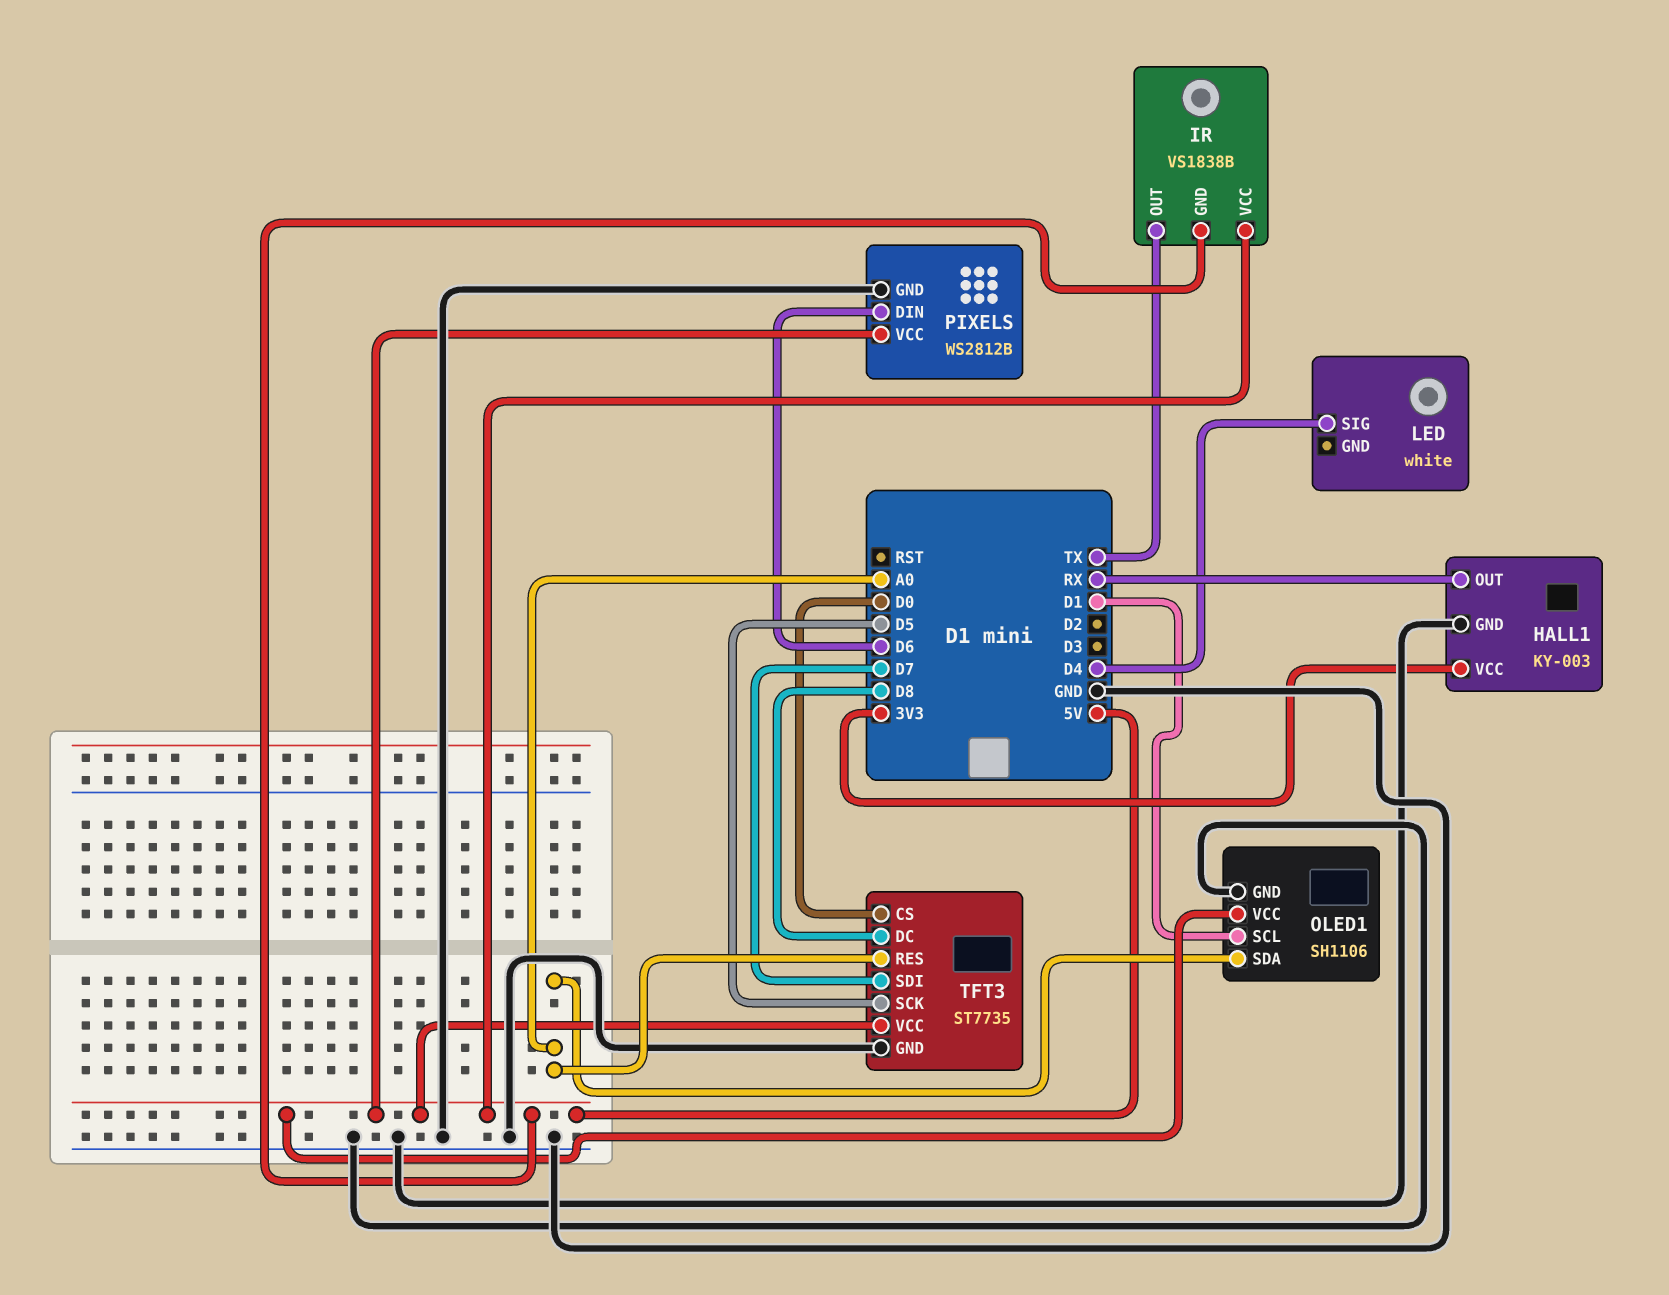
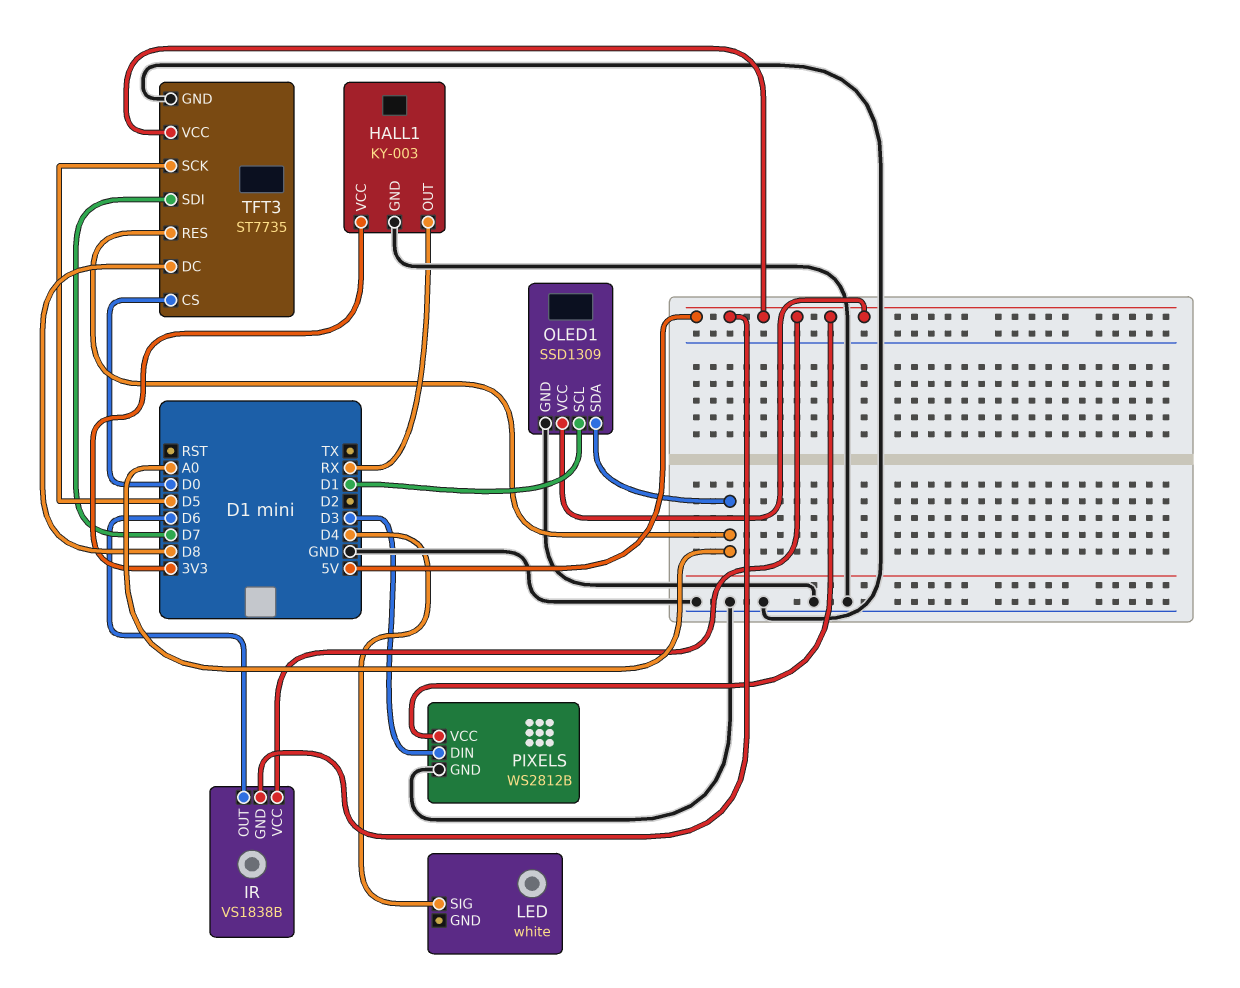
IR pin OUT: TX -> D6
OLED1: SH1106 -> SSD1309
PIXELS pin DIN: D6 -> D3

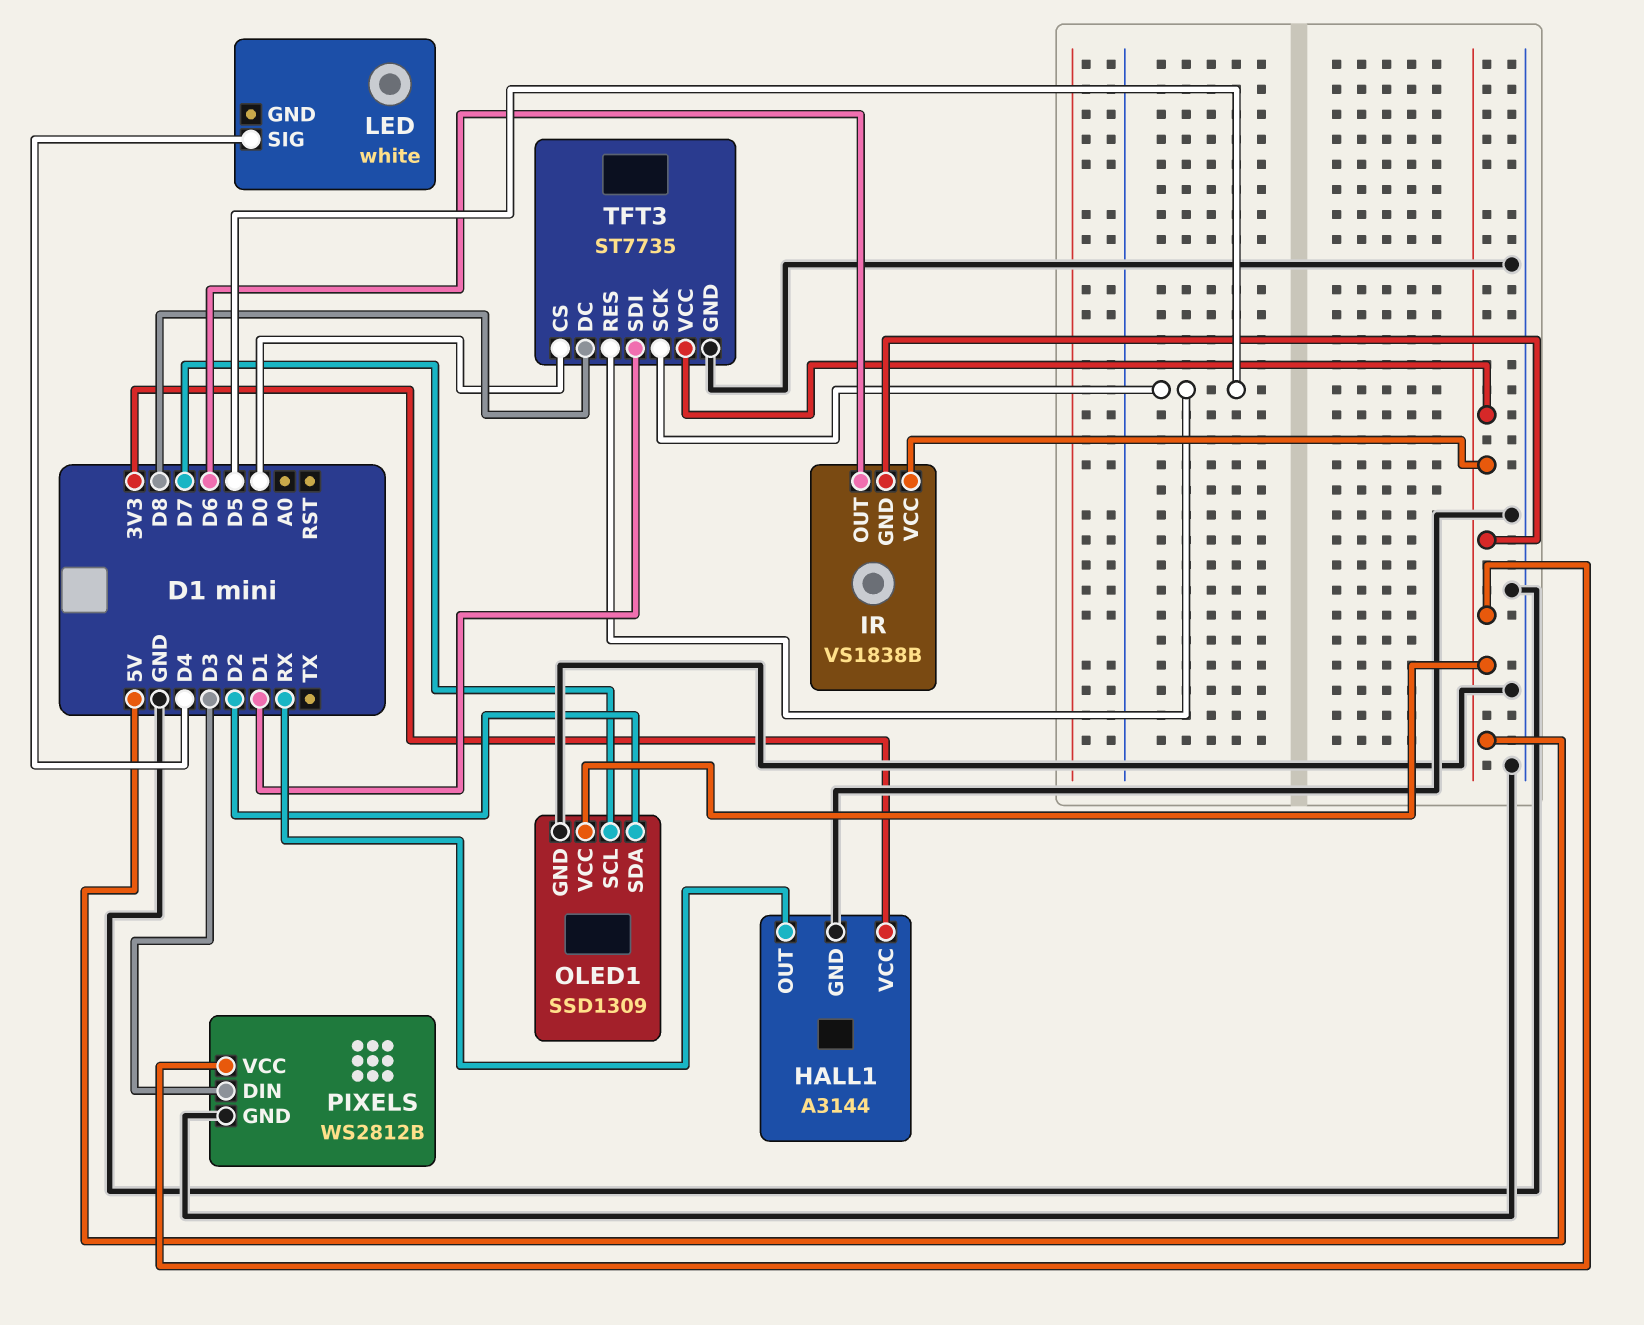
HALL1: KY-003 -> A3144
OLED1 pin SCL: D1 -> D7
OLED1 pin SDA: A0 -> D2
TFT3 pin RES: A0 -> D5
TFT3 pin SDI: D7 -> D1

